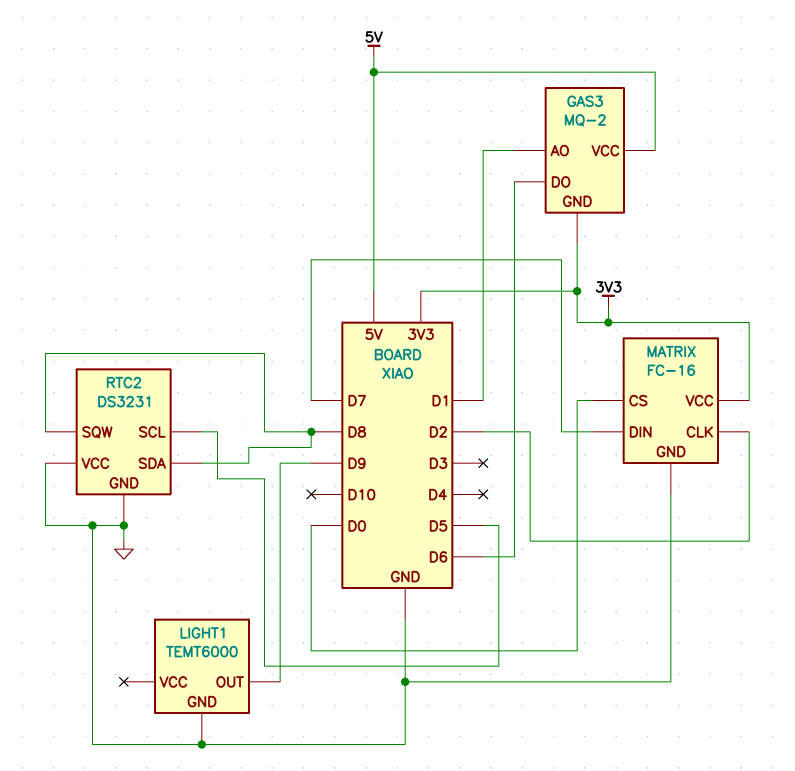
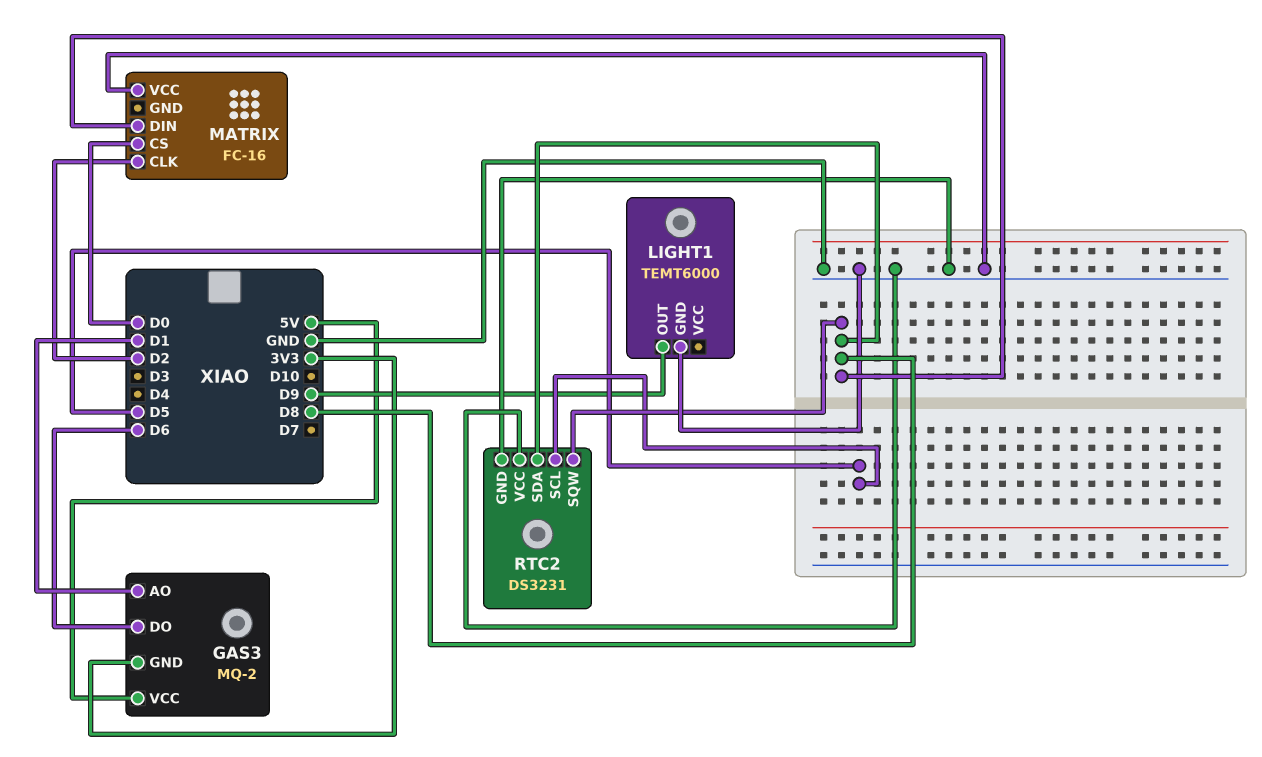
MATRIX pin DIN: D7 -> D8
MATRIX pin GND: GND -> none
MATRIX pin VCC: 3V3 -> GND

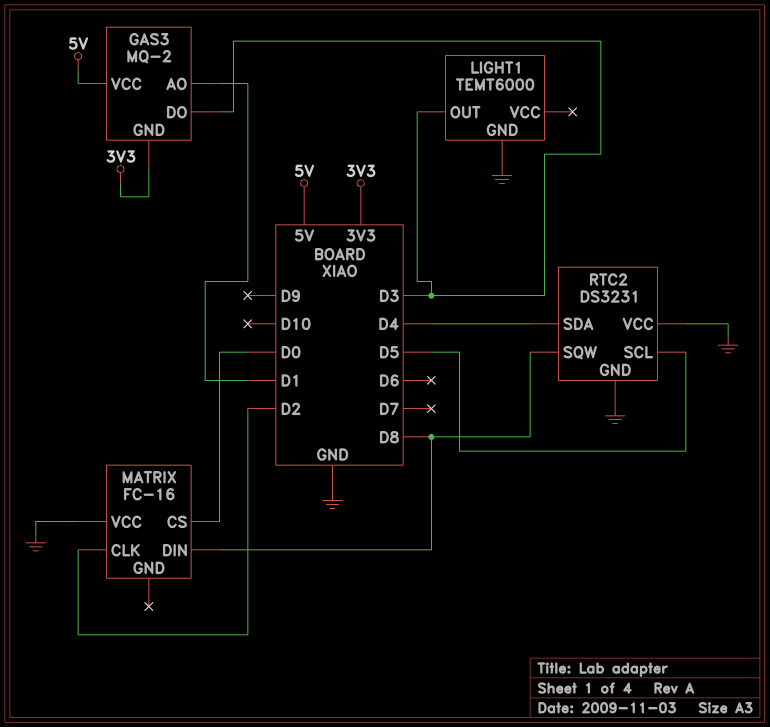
GAS3 pin DO: D6 -> D3
LIGHT1 pin OUT: D9 -> D3
RTC2 pin SDA: D8 -> D4

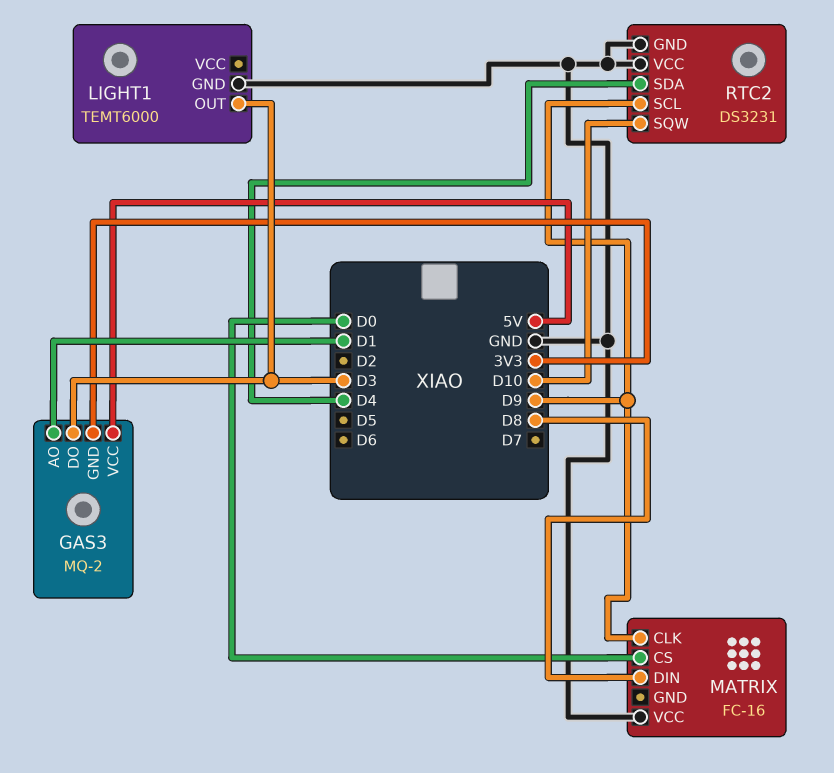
MATRIX pin CLK: D2 -> D9
RTC2 pin SCL: D5 -> D9
RTC2 pin SQW: D8 -> D10

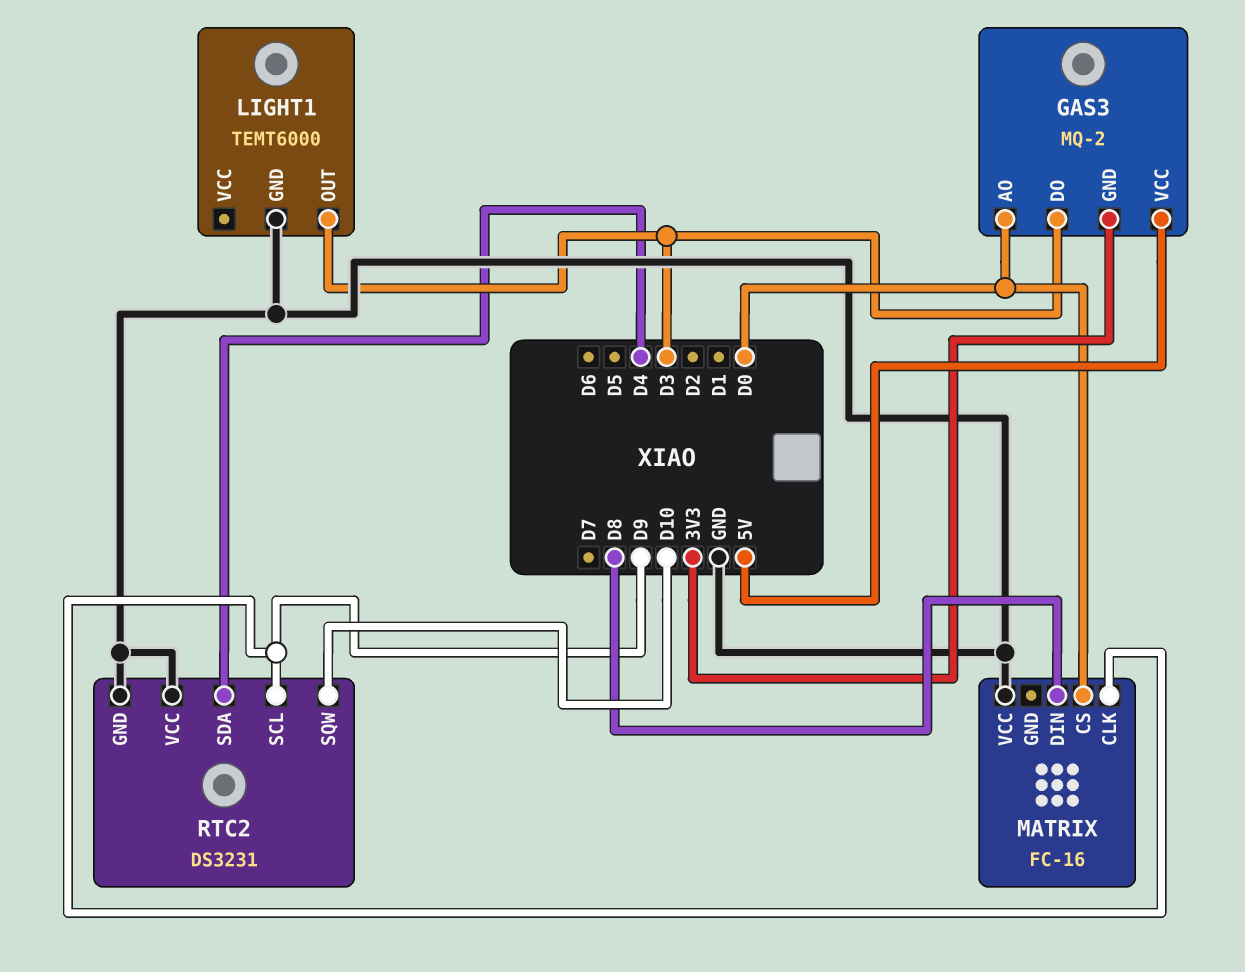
GAS3 pin AO: D1 -> D0

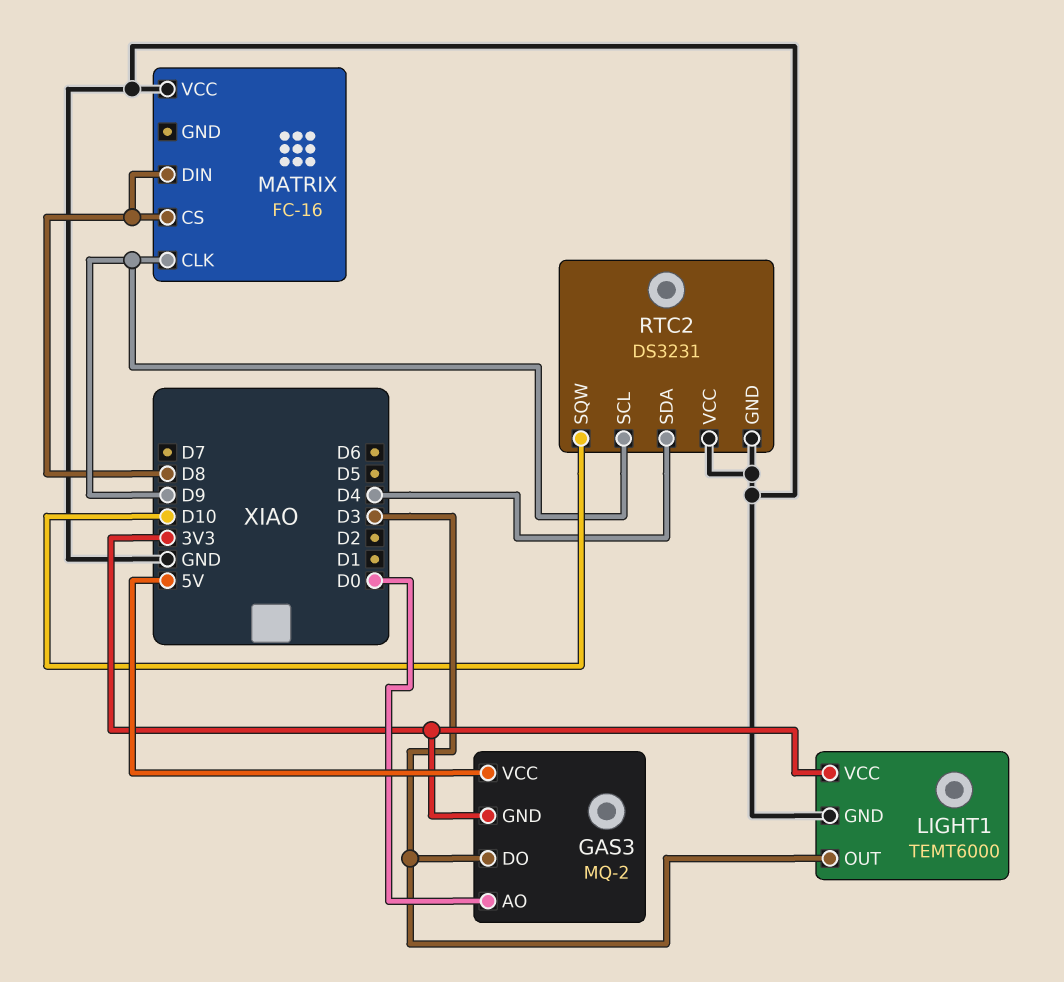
LIGHT1 pin VCC: none -> 3V3
MATRIX pin CS: D0 -> D8

